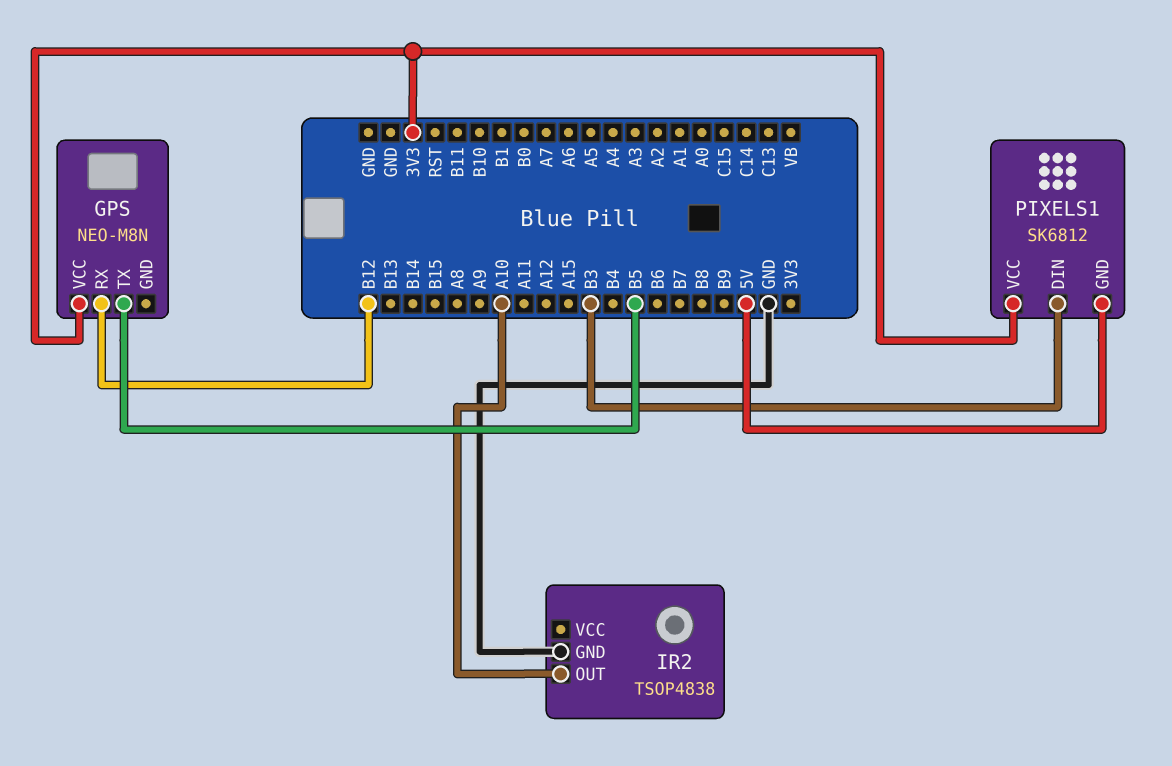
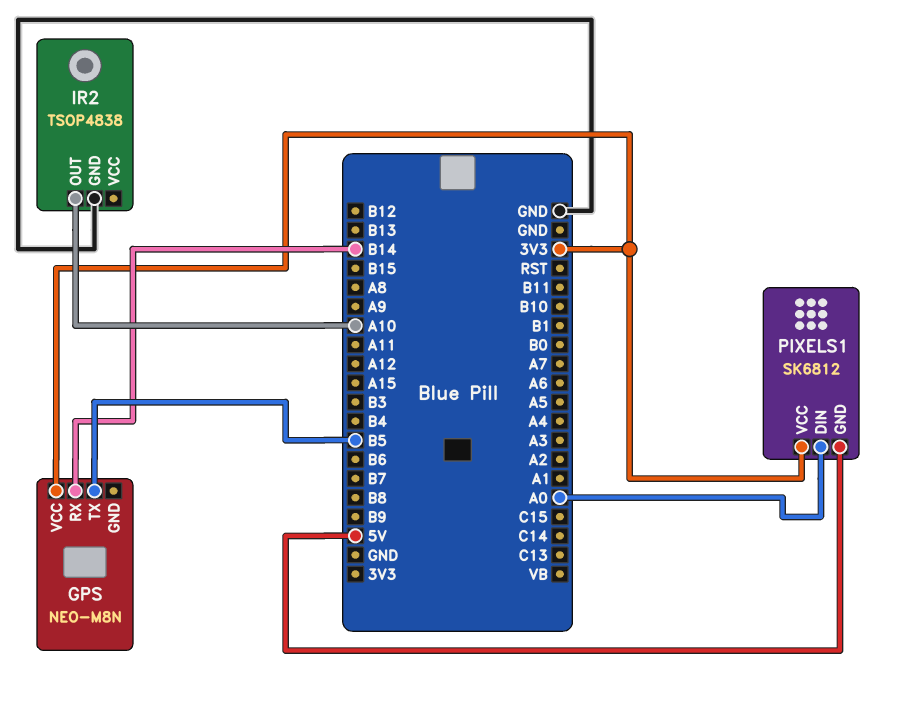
GPS pin RX: B12 -> B14
PIXELS1 pin DIN: B3 -> A0

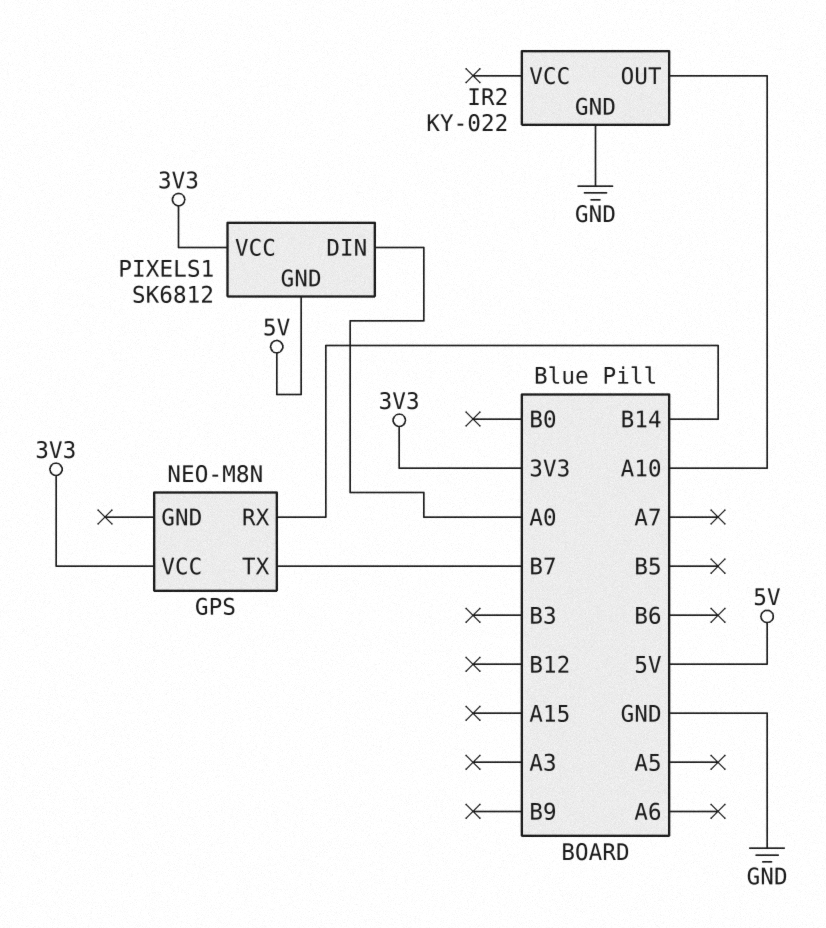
GPS pin TX: B5 -> B7
IR2: TSOP4838 -> KY-022

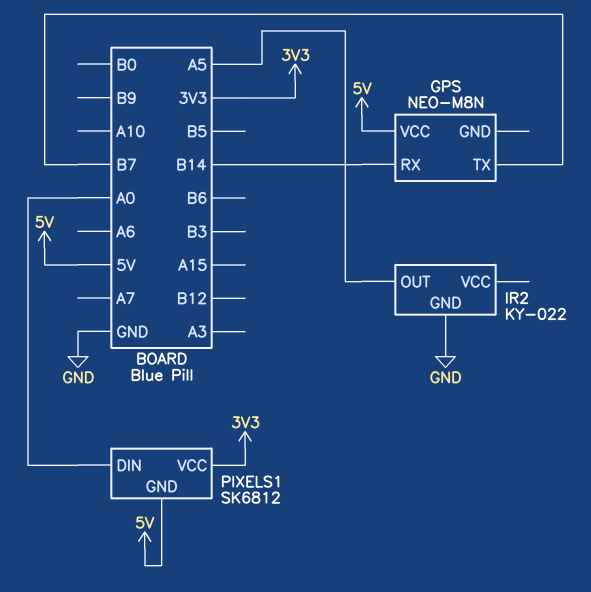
GPS pin VCC: 3V3 -> 5V
IR2 pin OUT: A10 -> A5

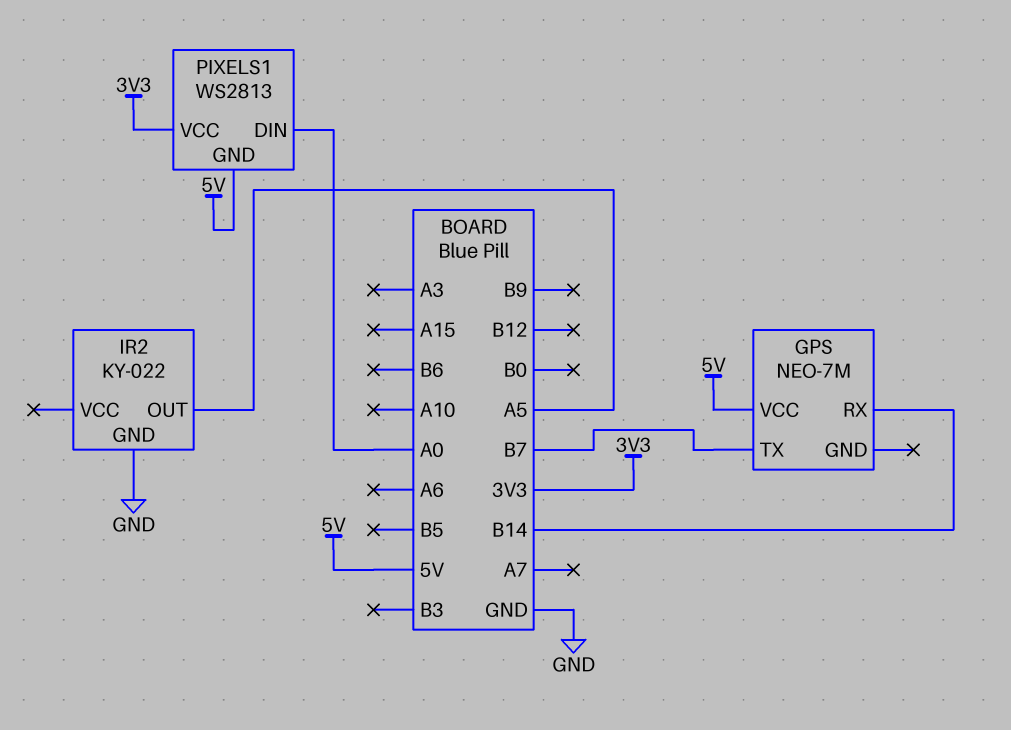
GPS: NEO-M8N -> NEO-7M
PIXELS1: SK6812 -> WS2813

